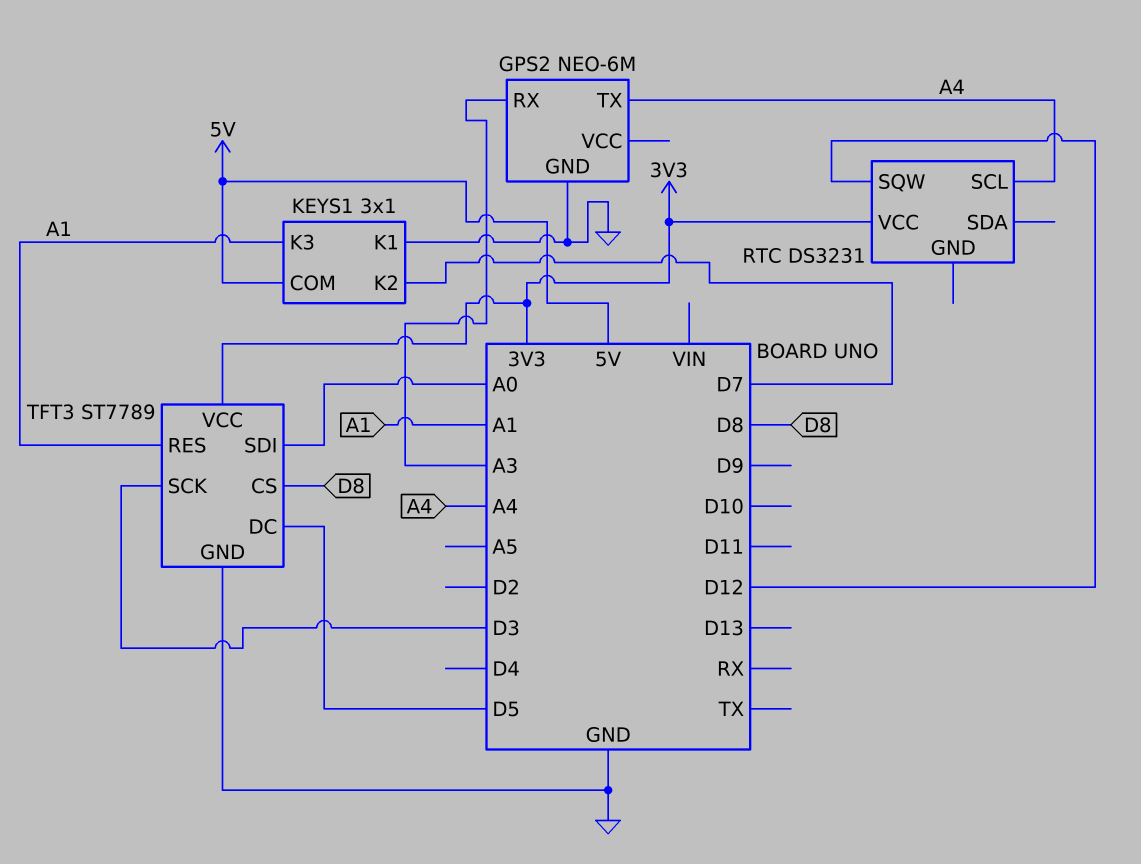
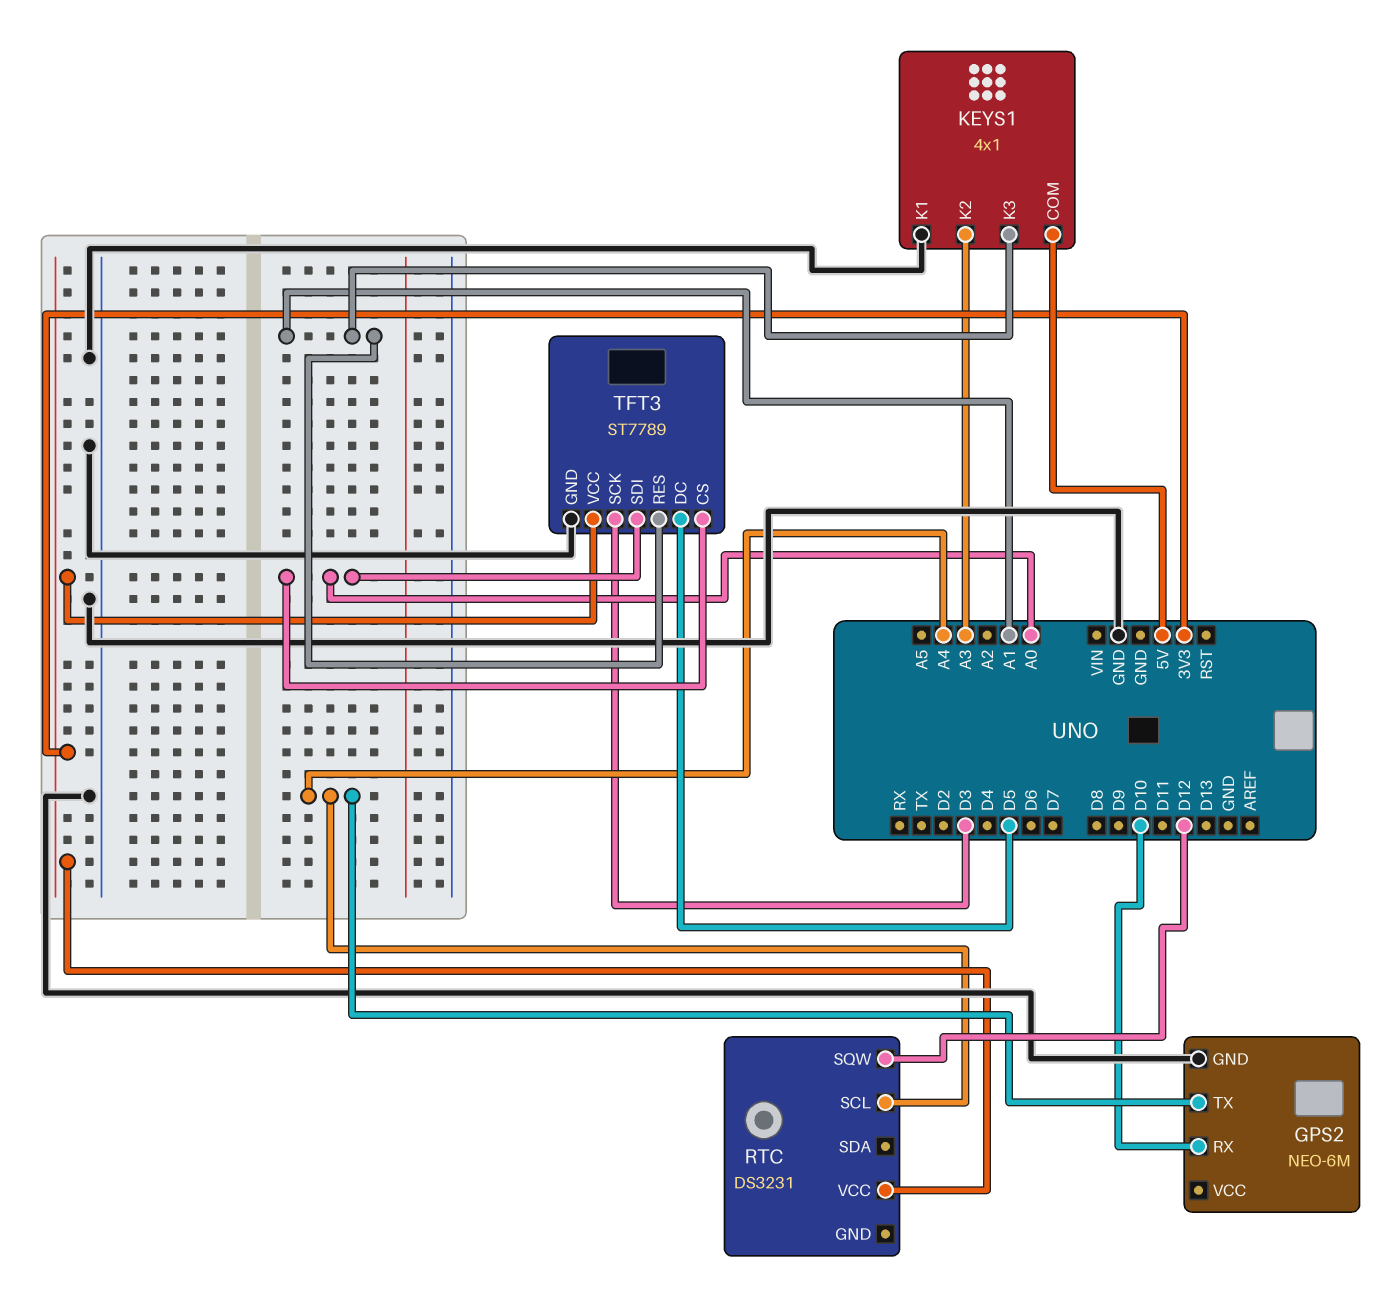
GPS2 pin RX: A3 -> D10
KEYS1: 3x1 -> 4x1
KEYS1 pin K2: D7 -> A3
TFT3 pin CS: D8 -> A0

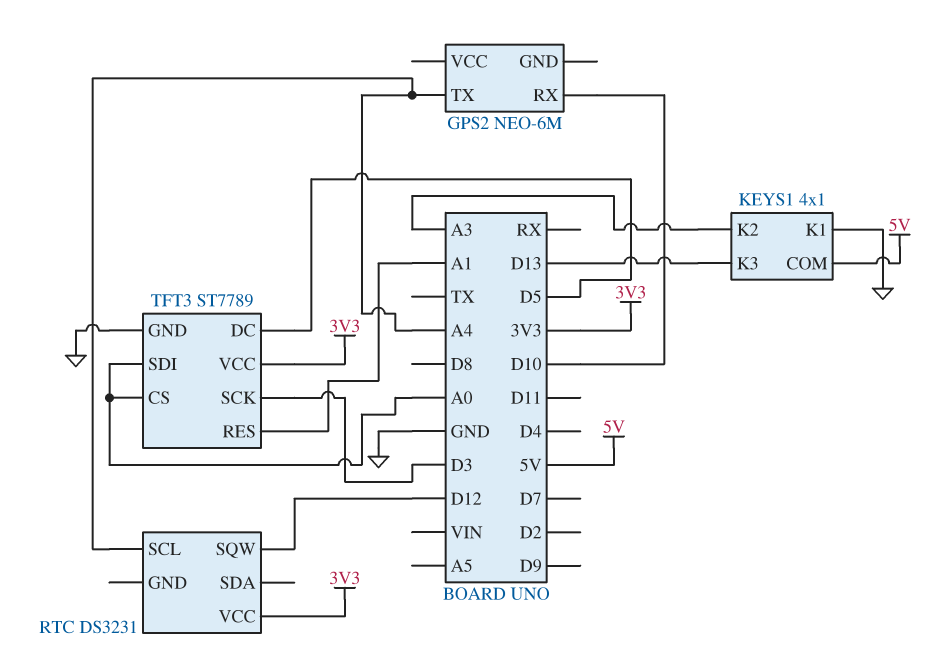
GPS2 pin GND: GND -> none
KEYS1 pin K3: A1 -> D13

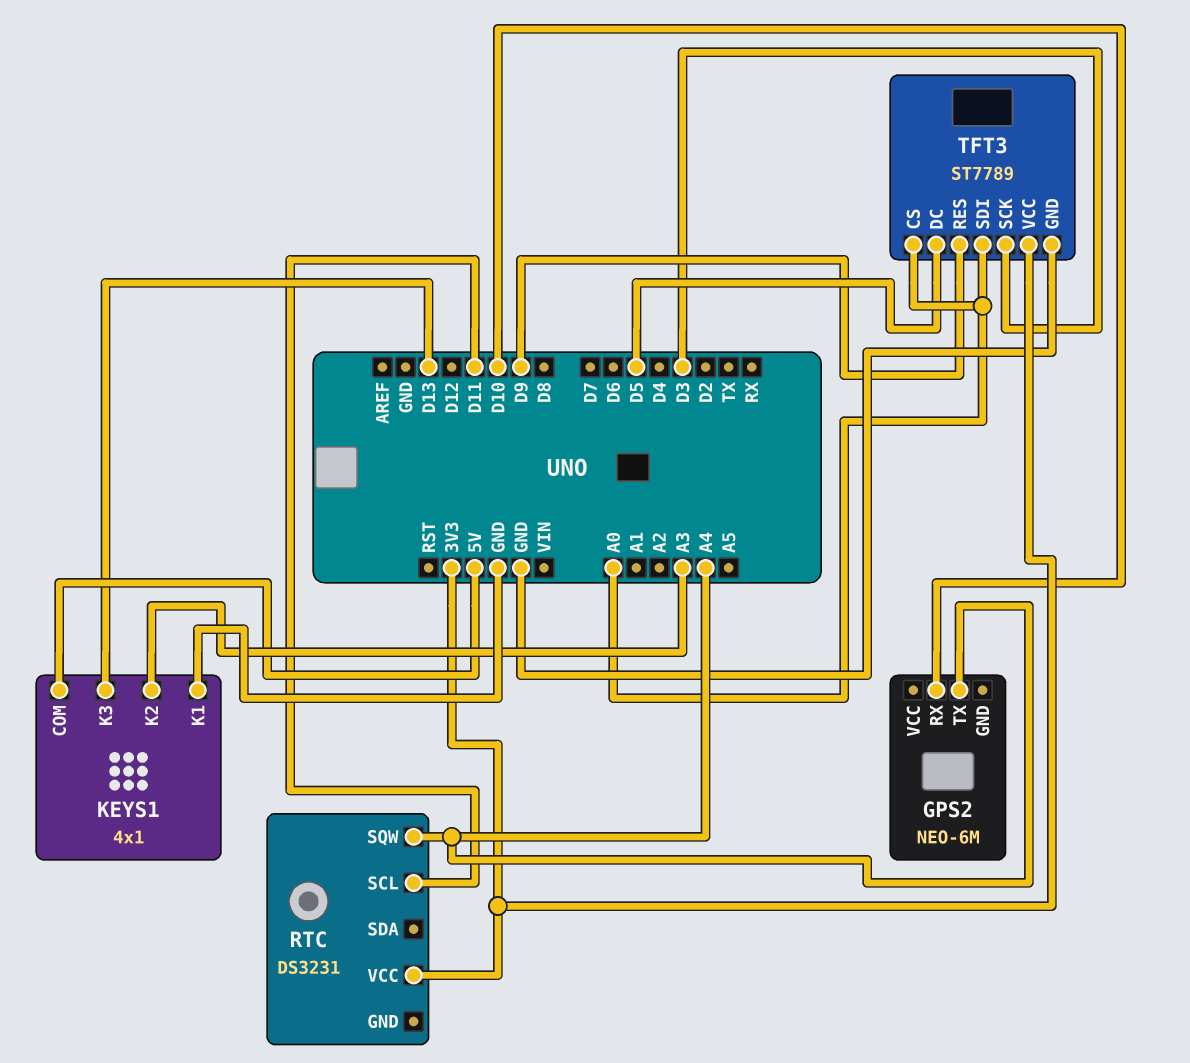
RTC pin SCL: A4 -> D11
RTC pin SQW: D12 -> A4
TFT3 pin RES: A1 -> D9

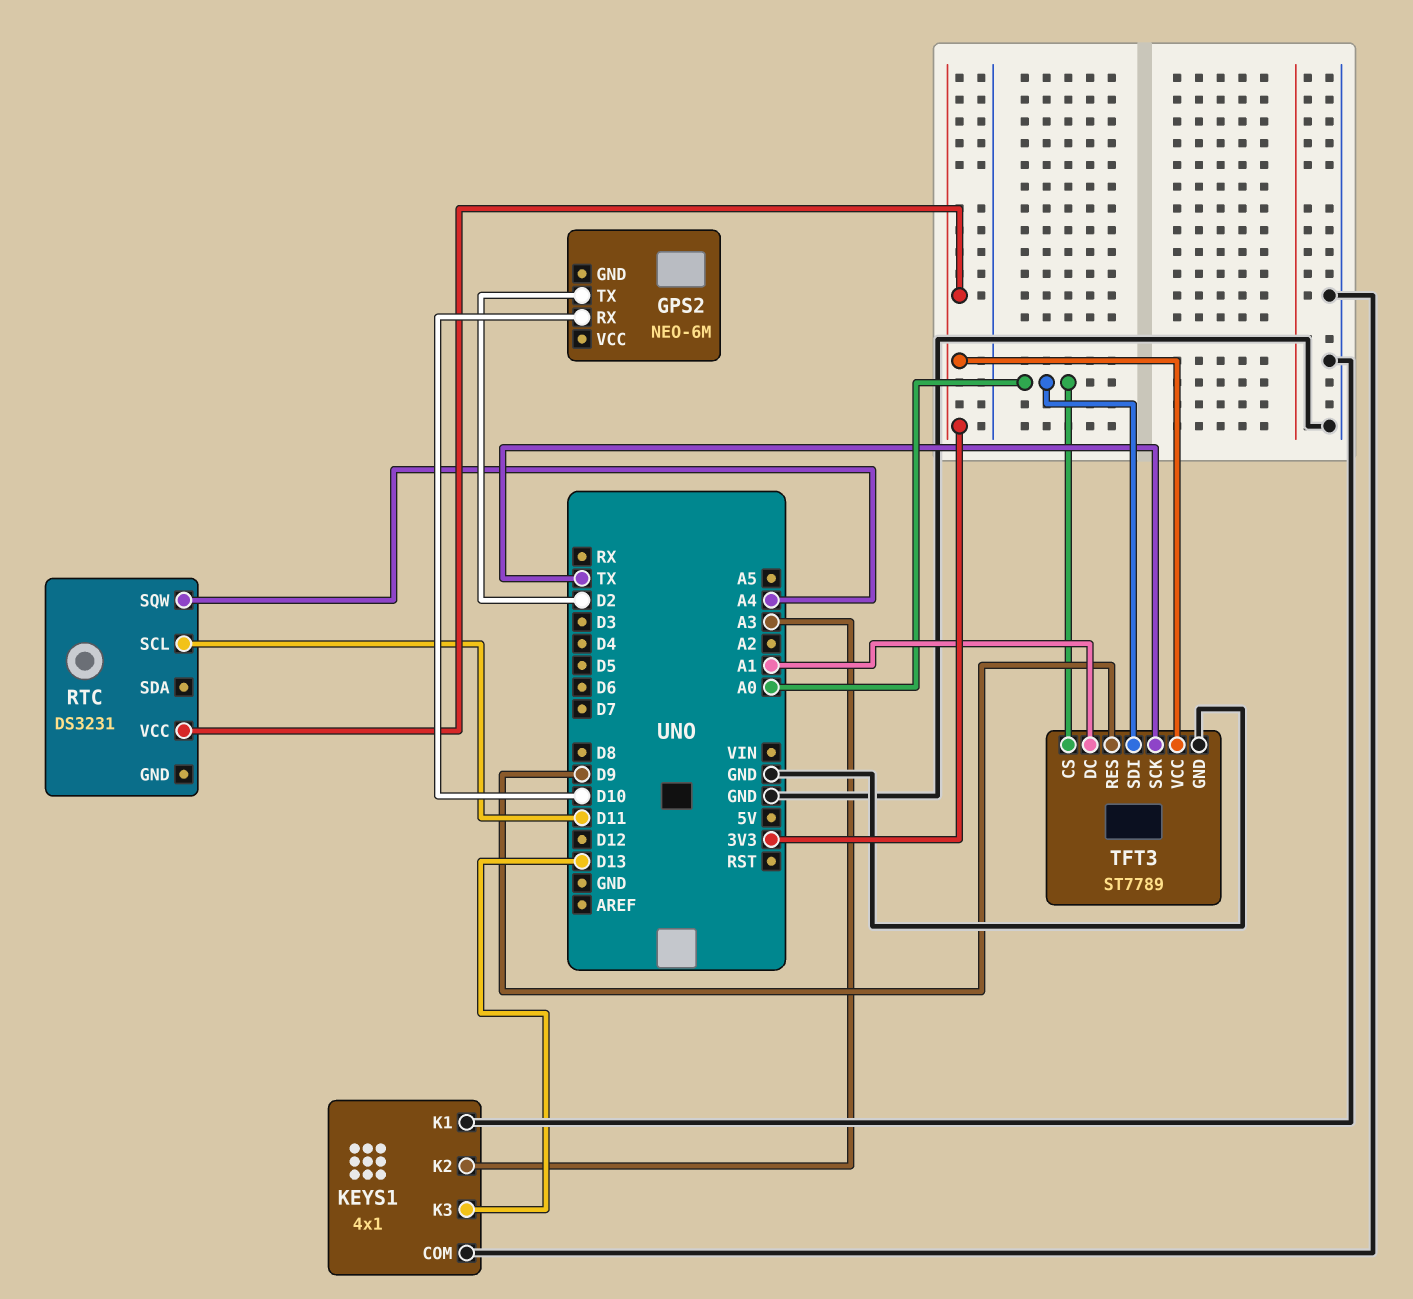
GPS2 pin TX: A4 -> D2
KEYS1 pin COM: 5V -> GND
TFT3 pin DC: D5 -> A1
TFT3 pin SCK: D3 -> TX

